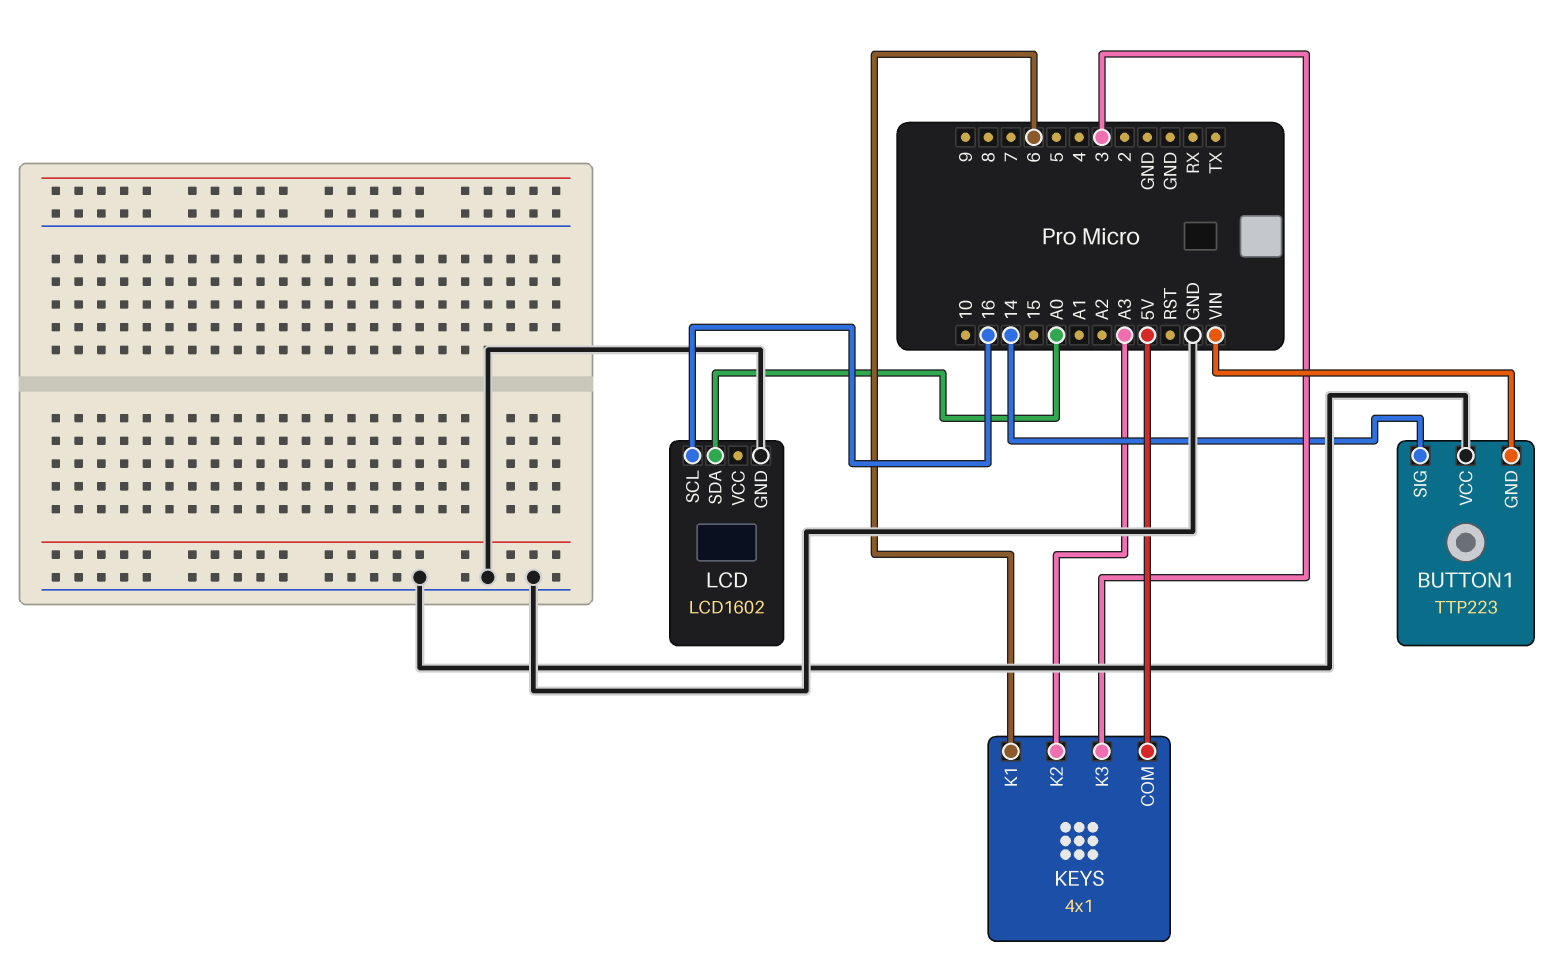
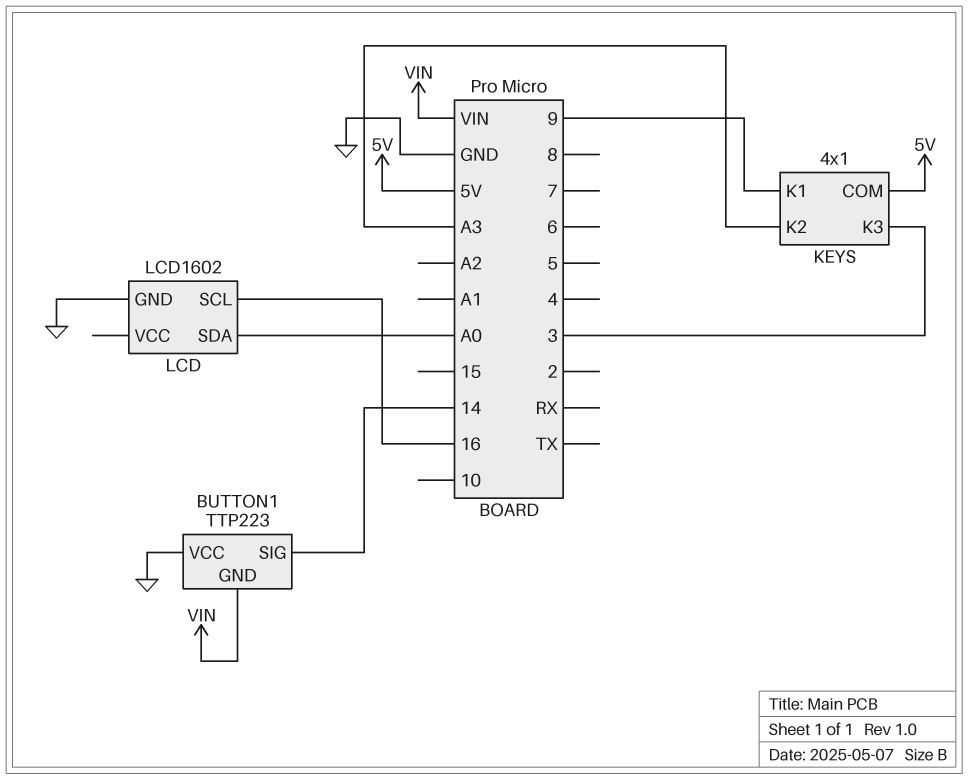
KEYS pin K1: 6 -> 9

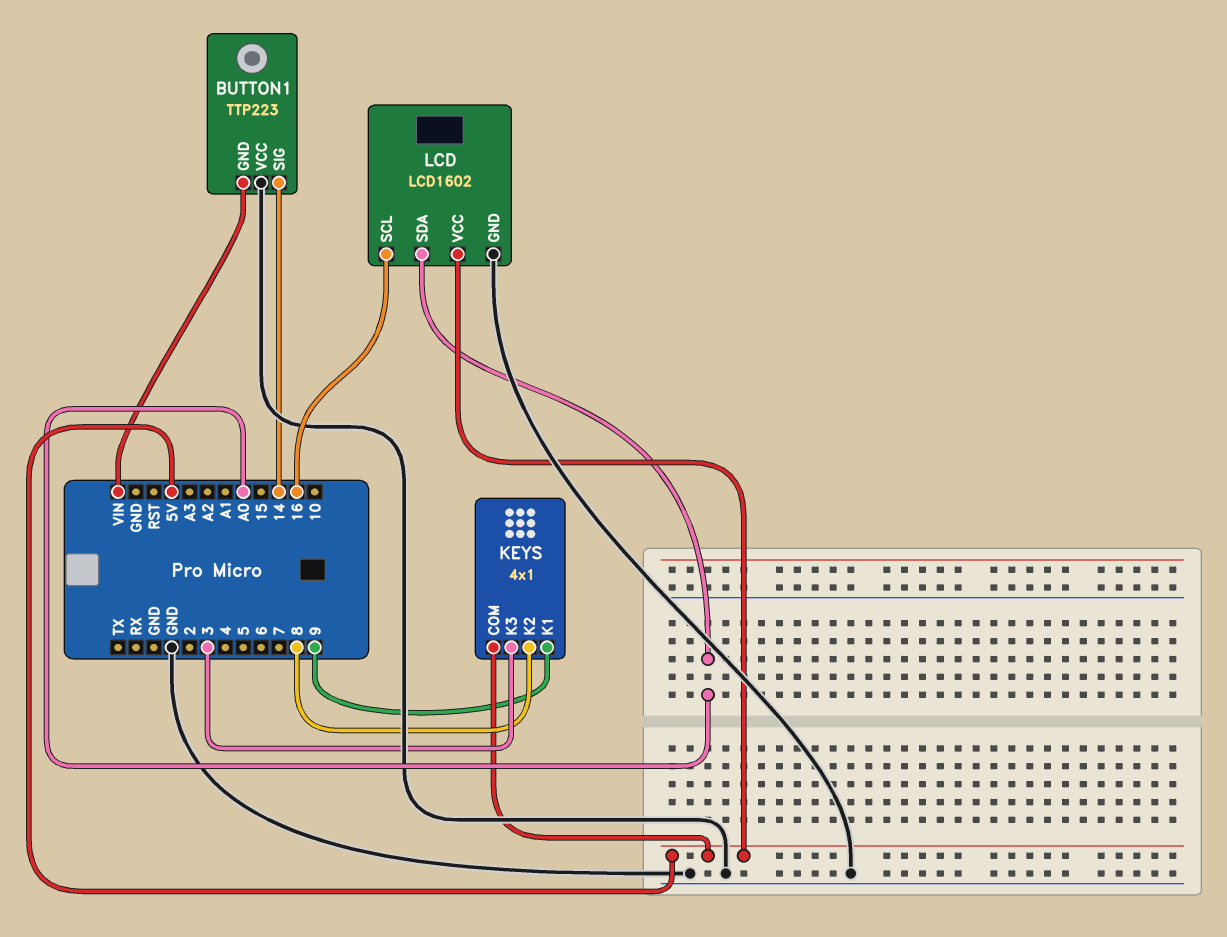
KEYS pin K2: A3 -> 8
LCD pin VCC: none -> 5V

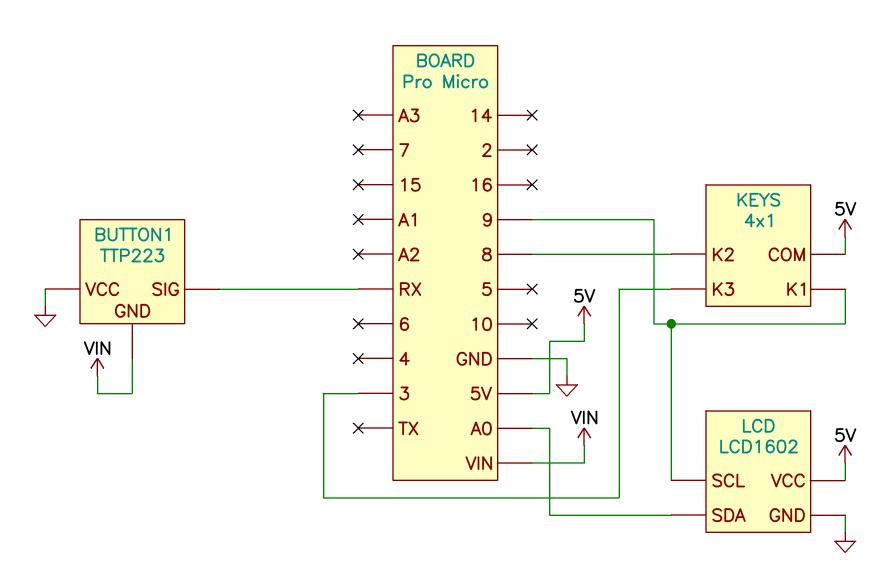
BUTTON1 pin SIG: 14 -> RX
LCD pin SCL: 16 -> 9

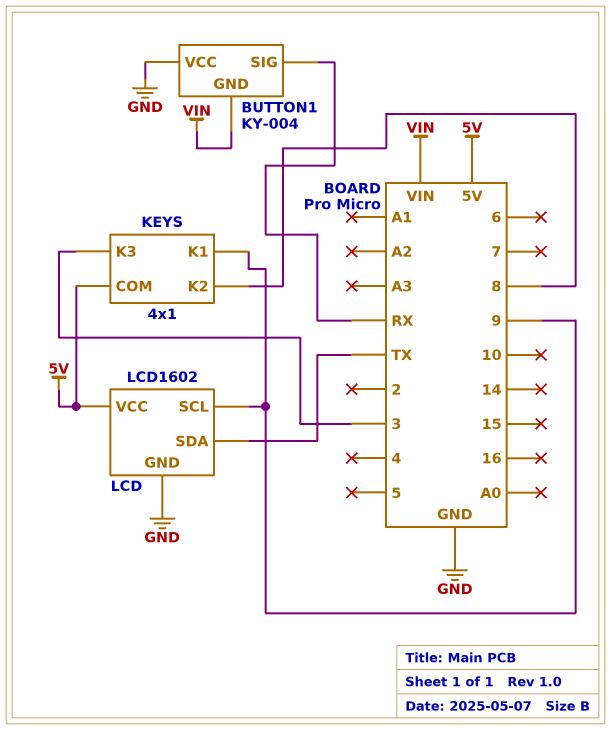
BUTTON1: TTP223 -> KY-004
LCD pin SDA: A0 -> TX

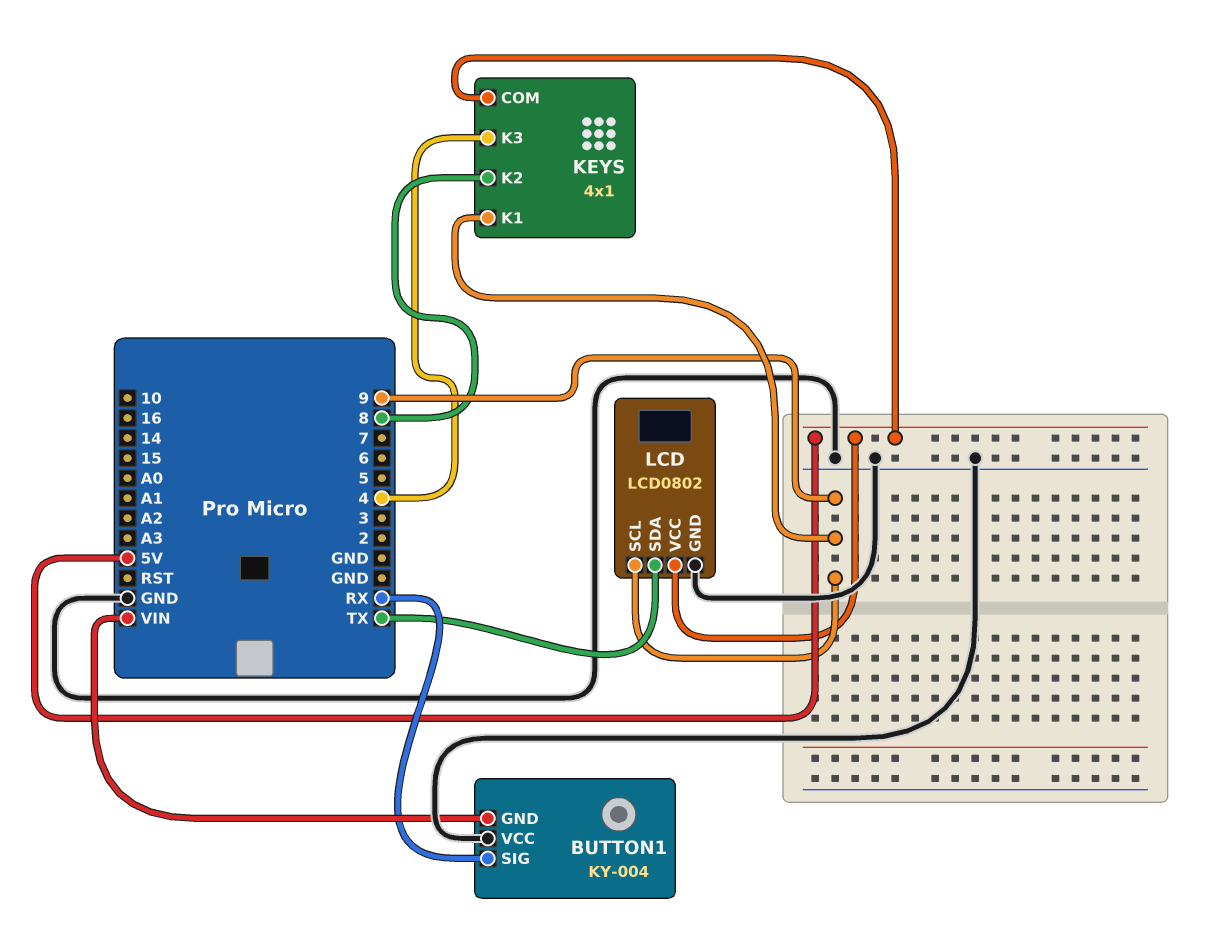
KEYS pin K3: 3 -> 4
LCD: LCD1602 -> LCD0802

